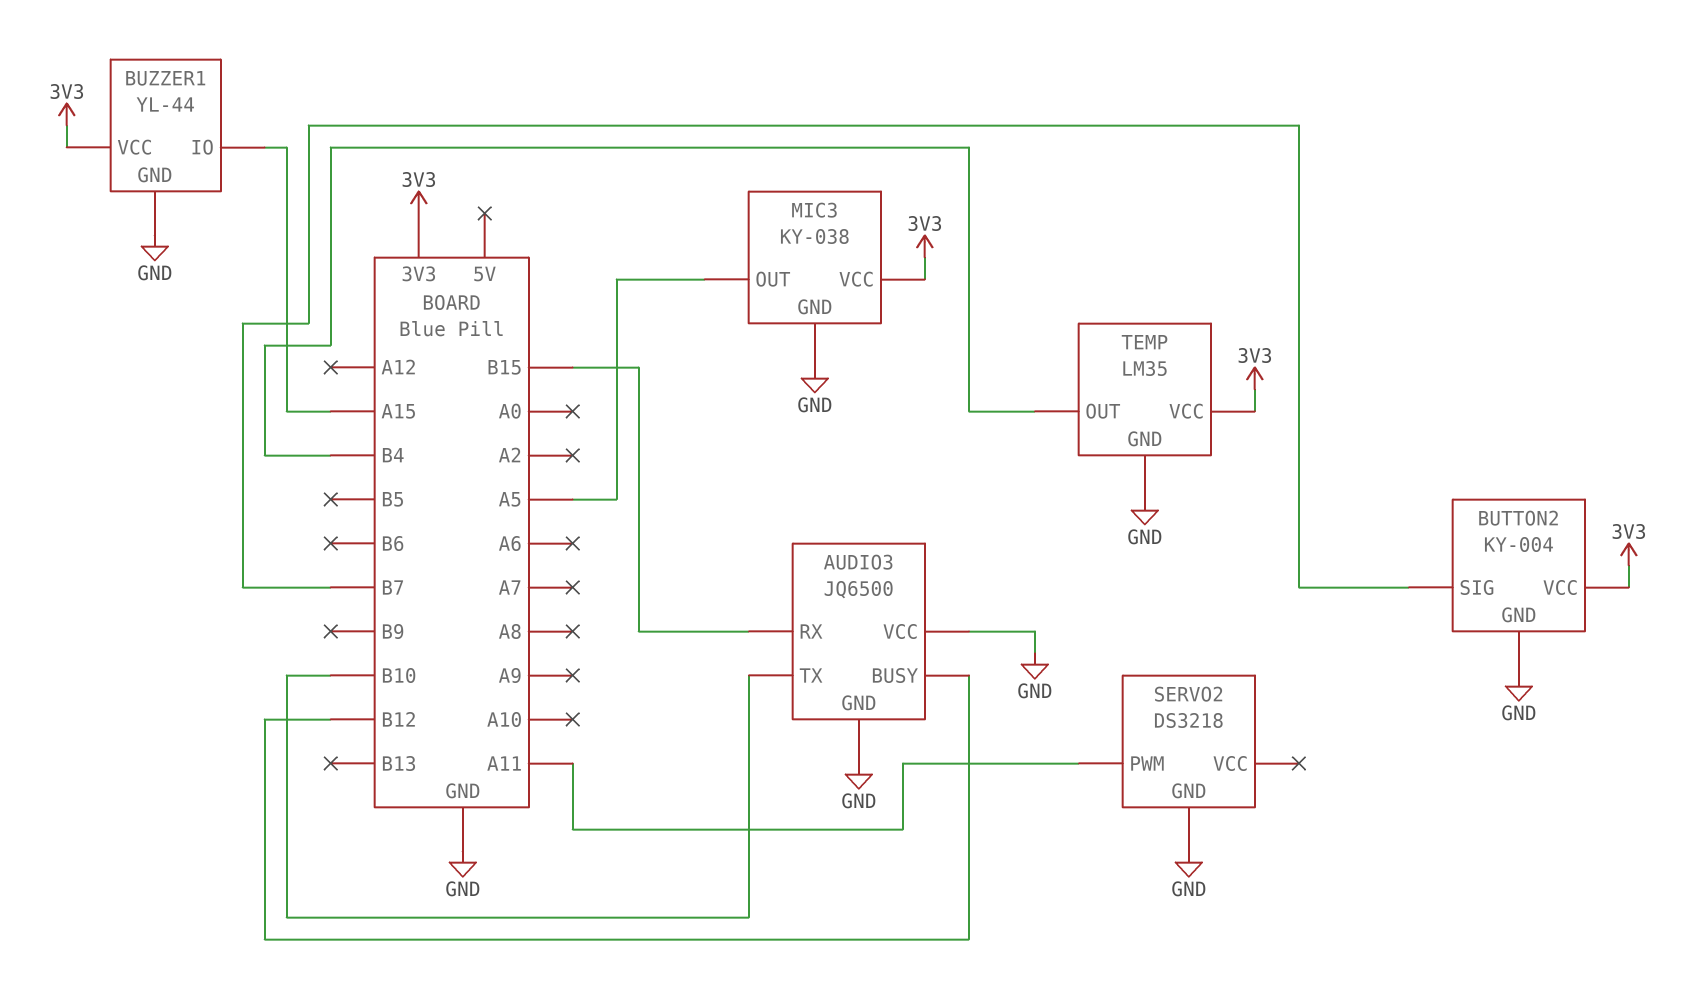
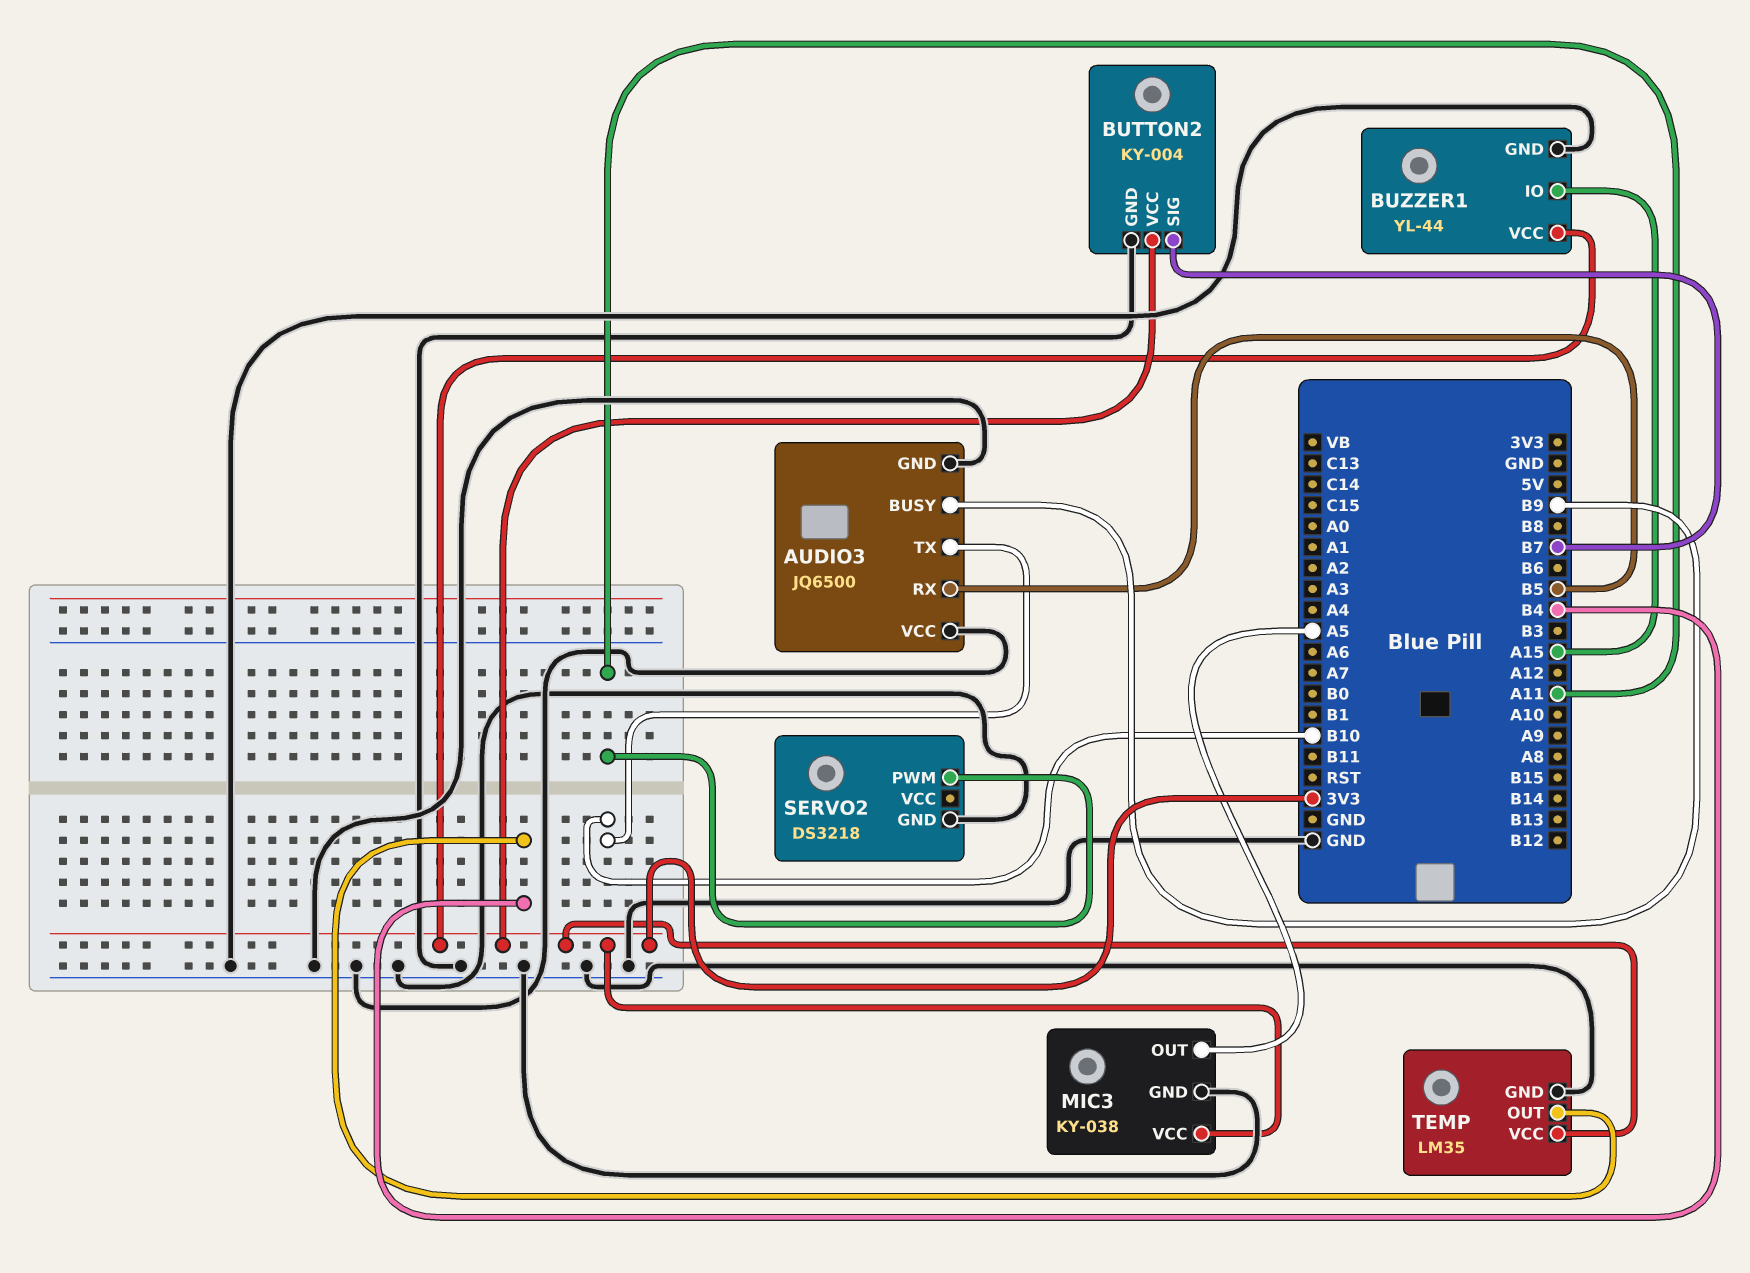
AUDIO3 pin BUSY: B12 -> B9
AUDIO3 pin RX: B15 -> B5

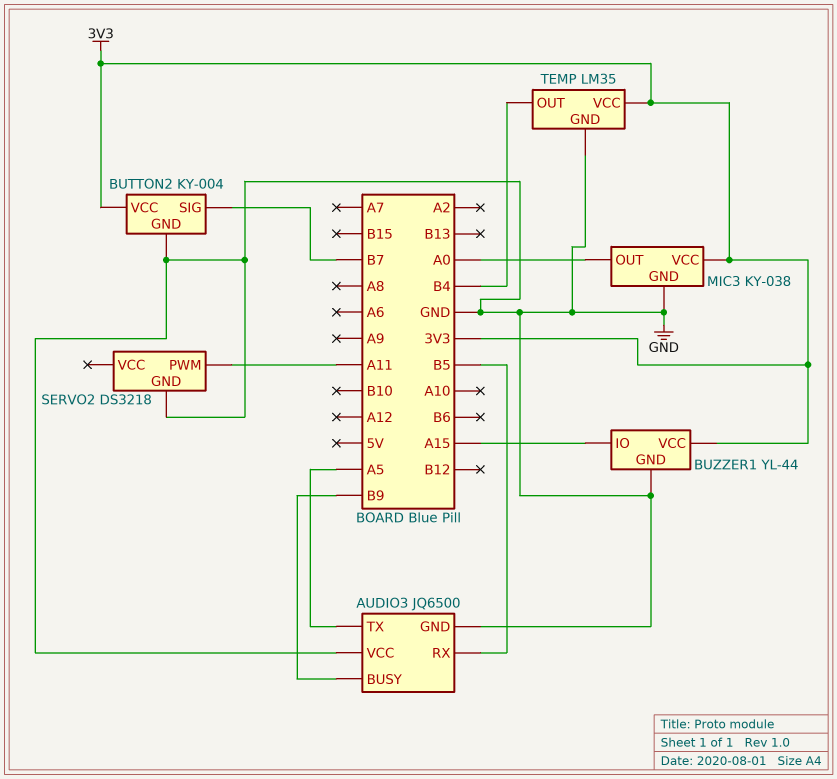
AUDIO3 pin TX: B10 -> A5
MIC3 pin OUT: A5 -> A0

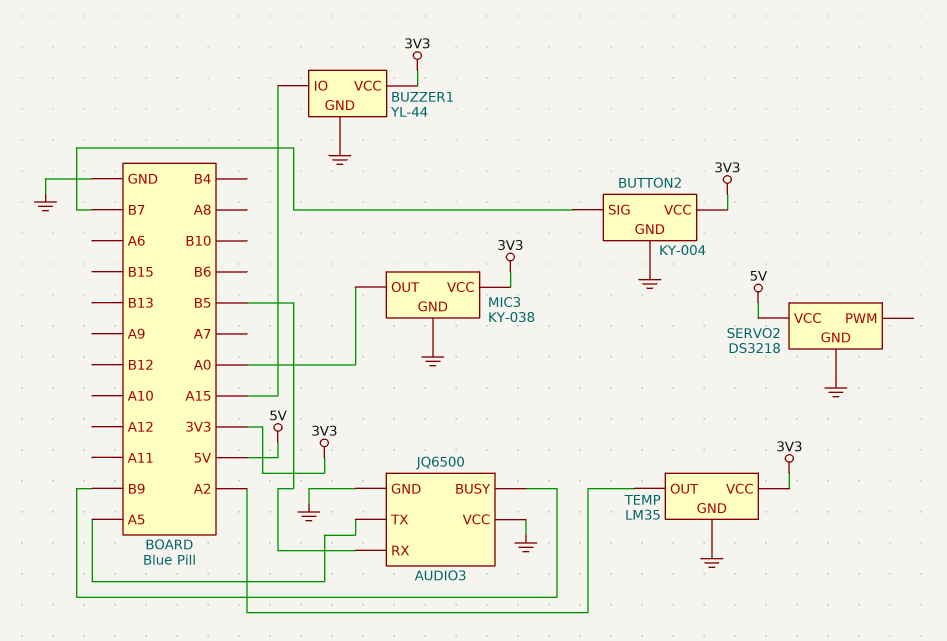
SERVO2 pin PWM: A11 -> none
SERVO2 pin VCC: none -> 5V
TEMP pin OUT: B4 -> A2

